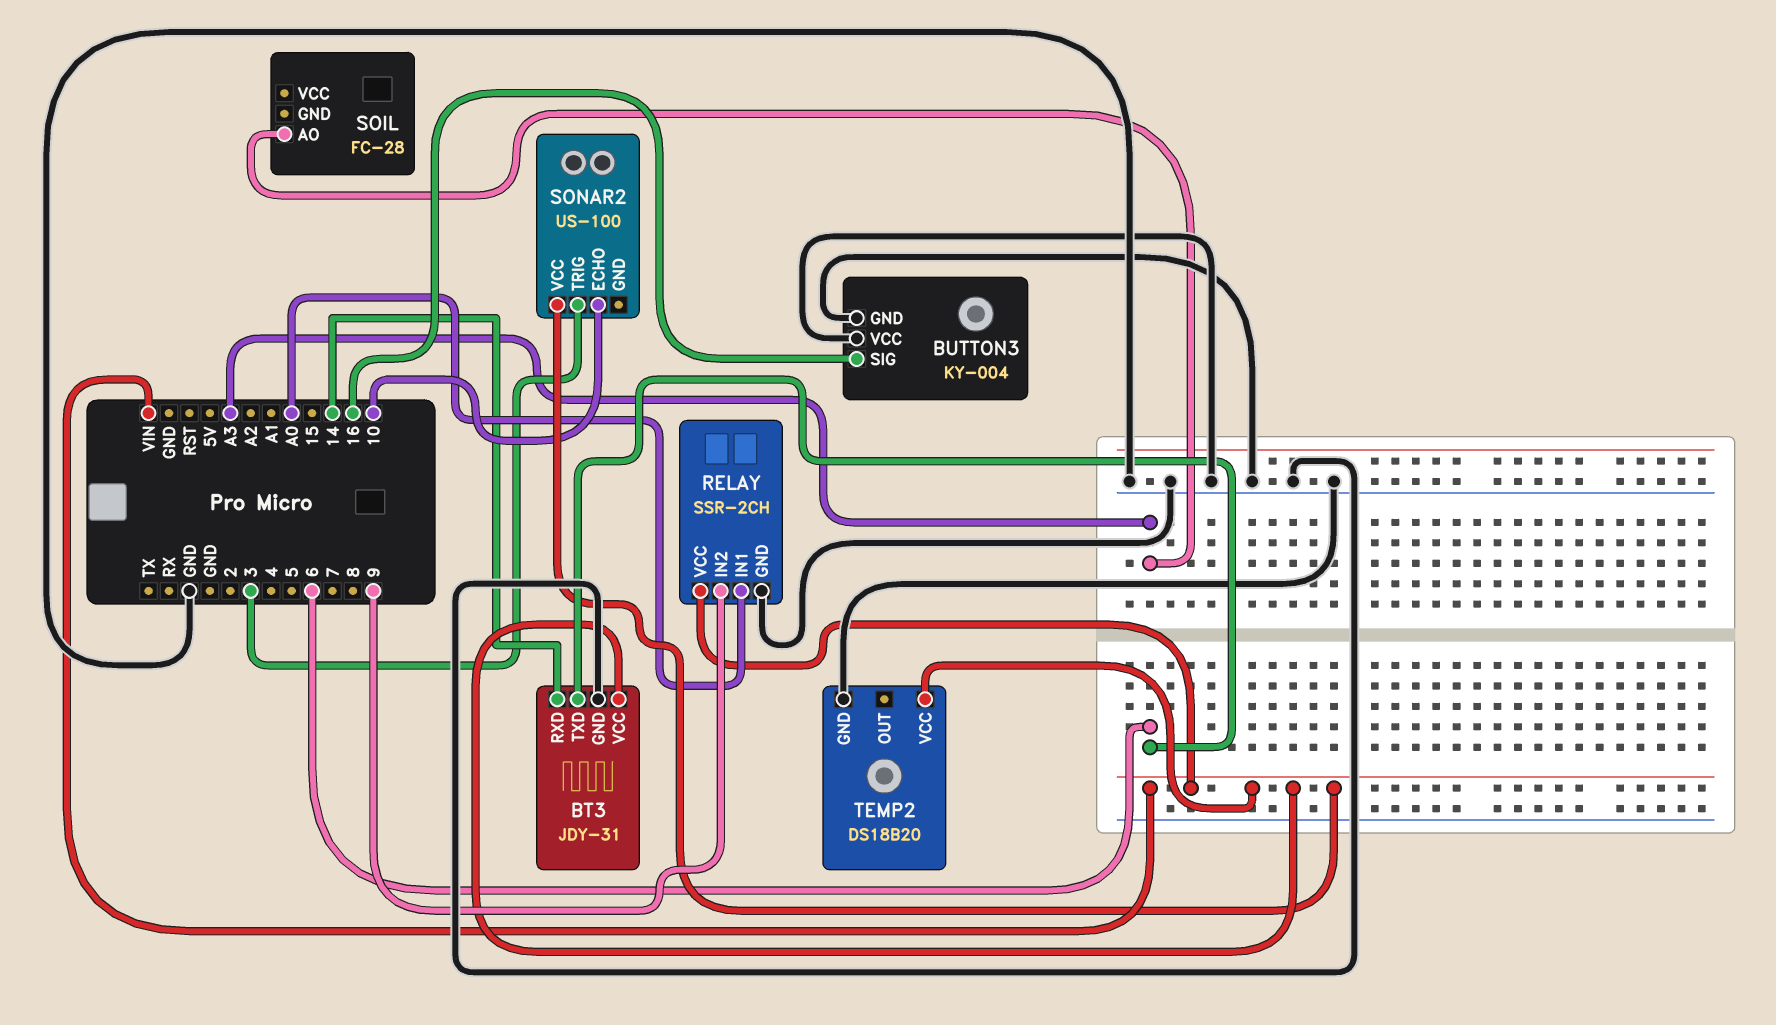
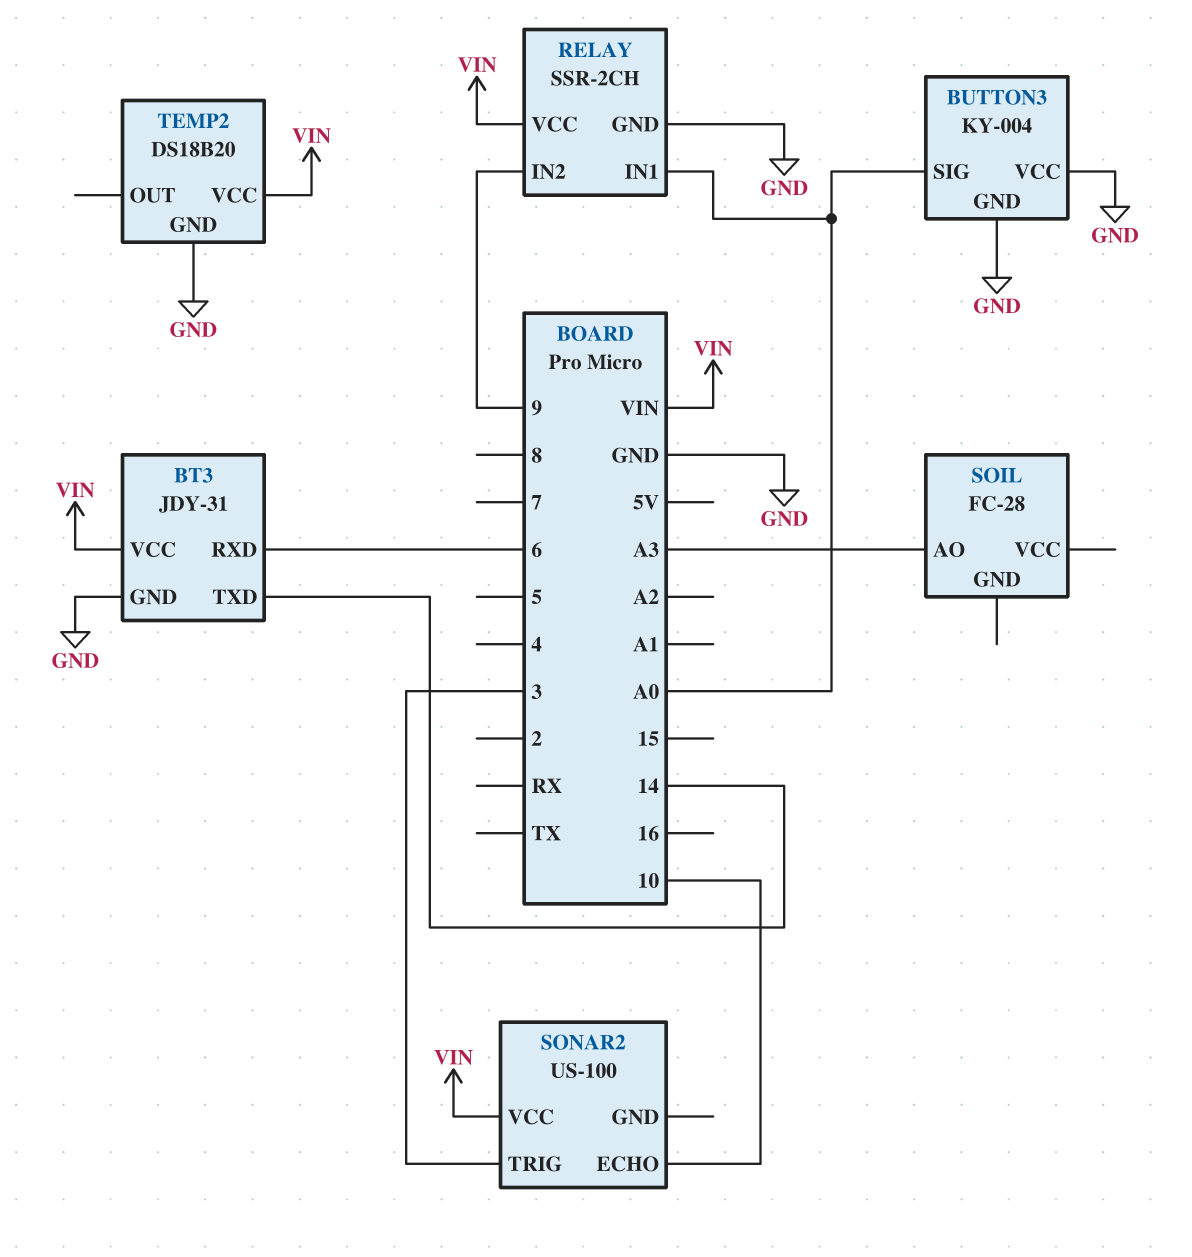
BT3 pin RXD: 14 -> 6
BT3 pin TXD: 6 -> 14
BUTTON3 pin SIG: 16 -> A0

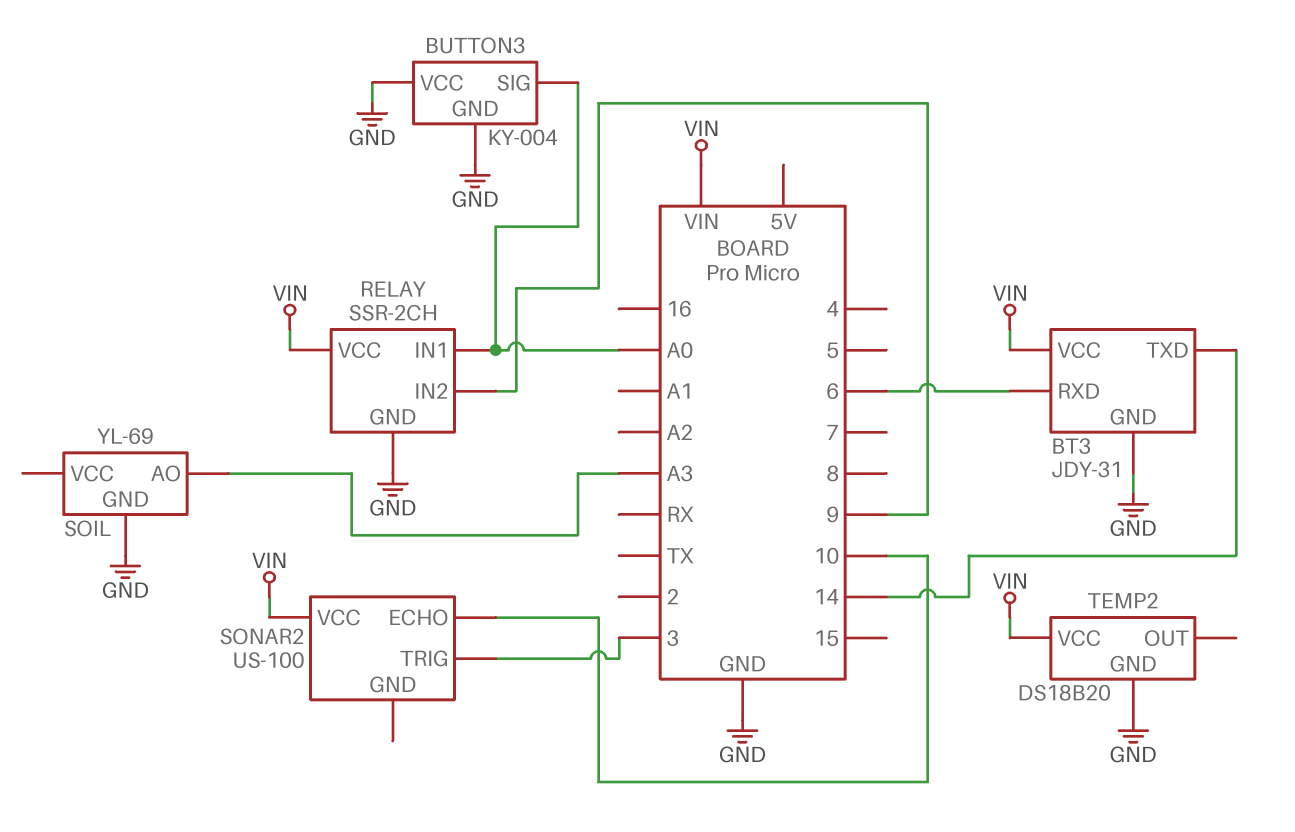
SOIL: FC-28 -> YL-69
SOIL pin GND: none -> GND

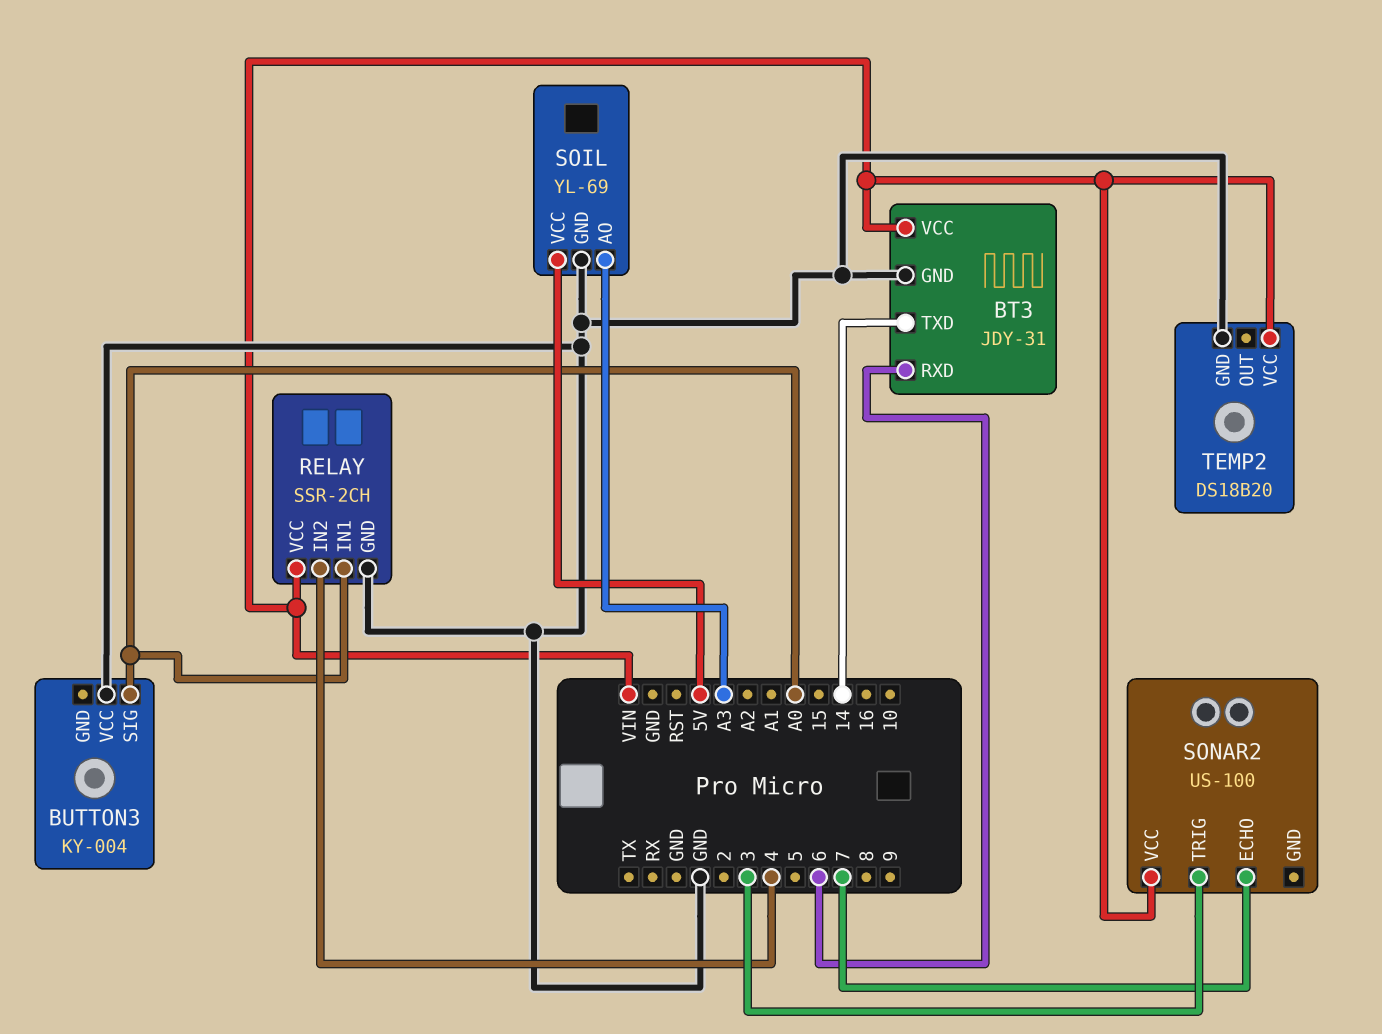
BUTTON3 pin GND: GND -> none
RELAY pin IN2: 9 -> 4
SOIL pin VCC: none -> 5V
SONAR2 pin ECHO: 10 -> 7

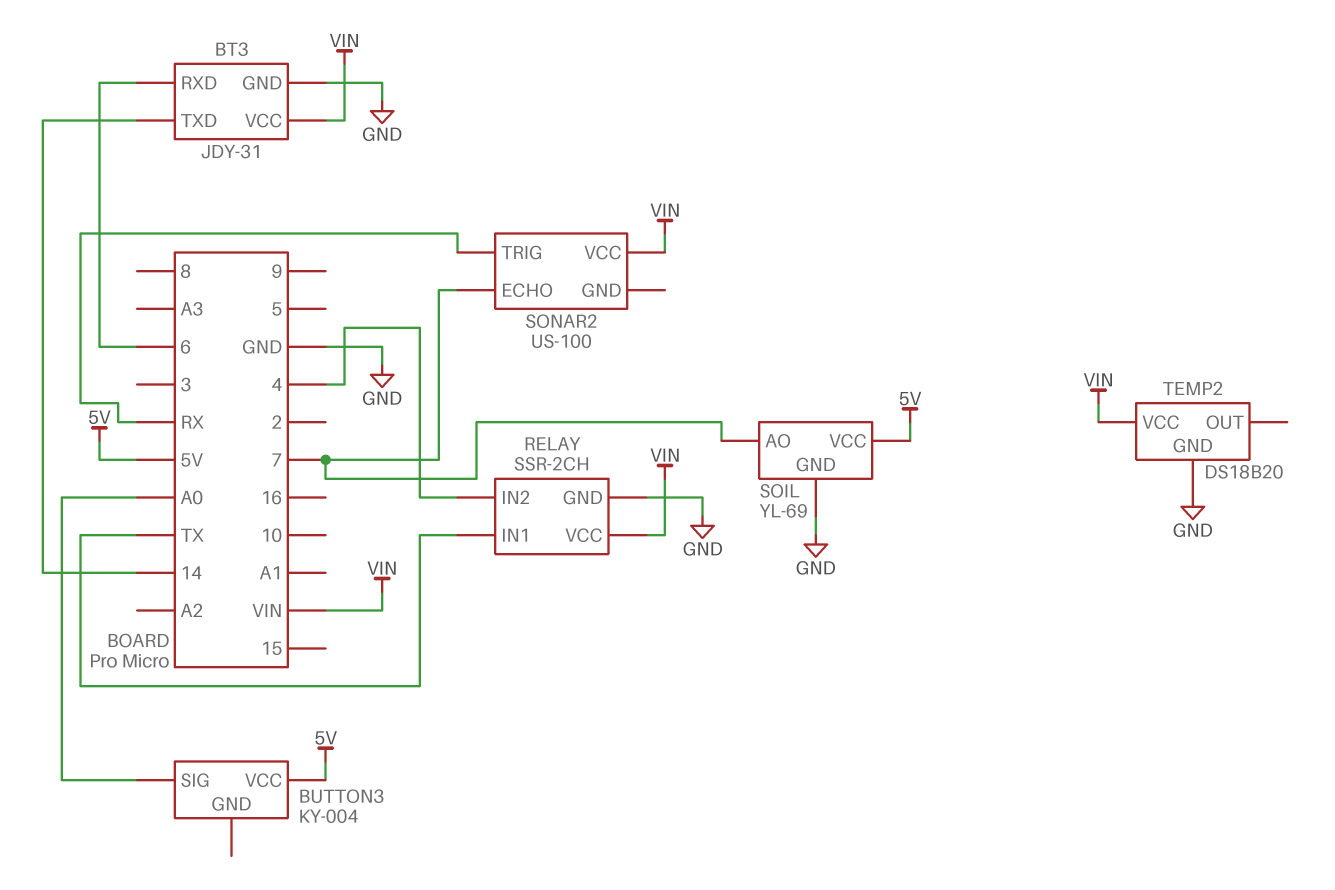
BUTTON3 pin VCC: GND -> 5V
RELAY pin IN1: A0 -> TX
SOIL pin AO: A3 -> 7
SONAR2 pin TRIG: 3 -> RX

